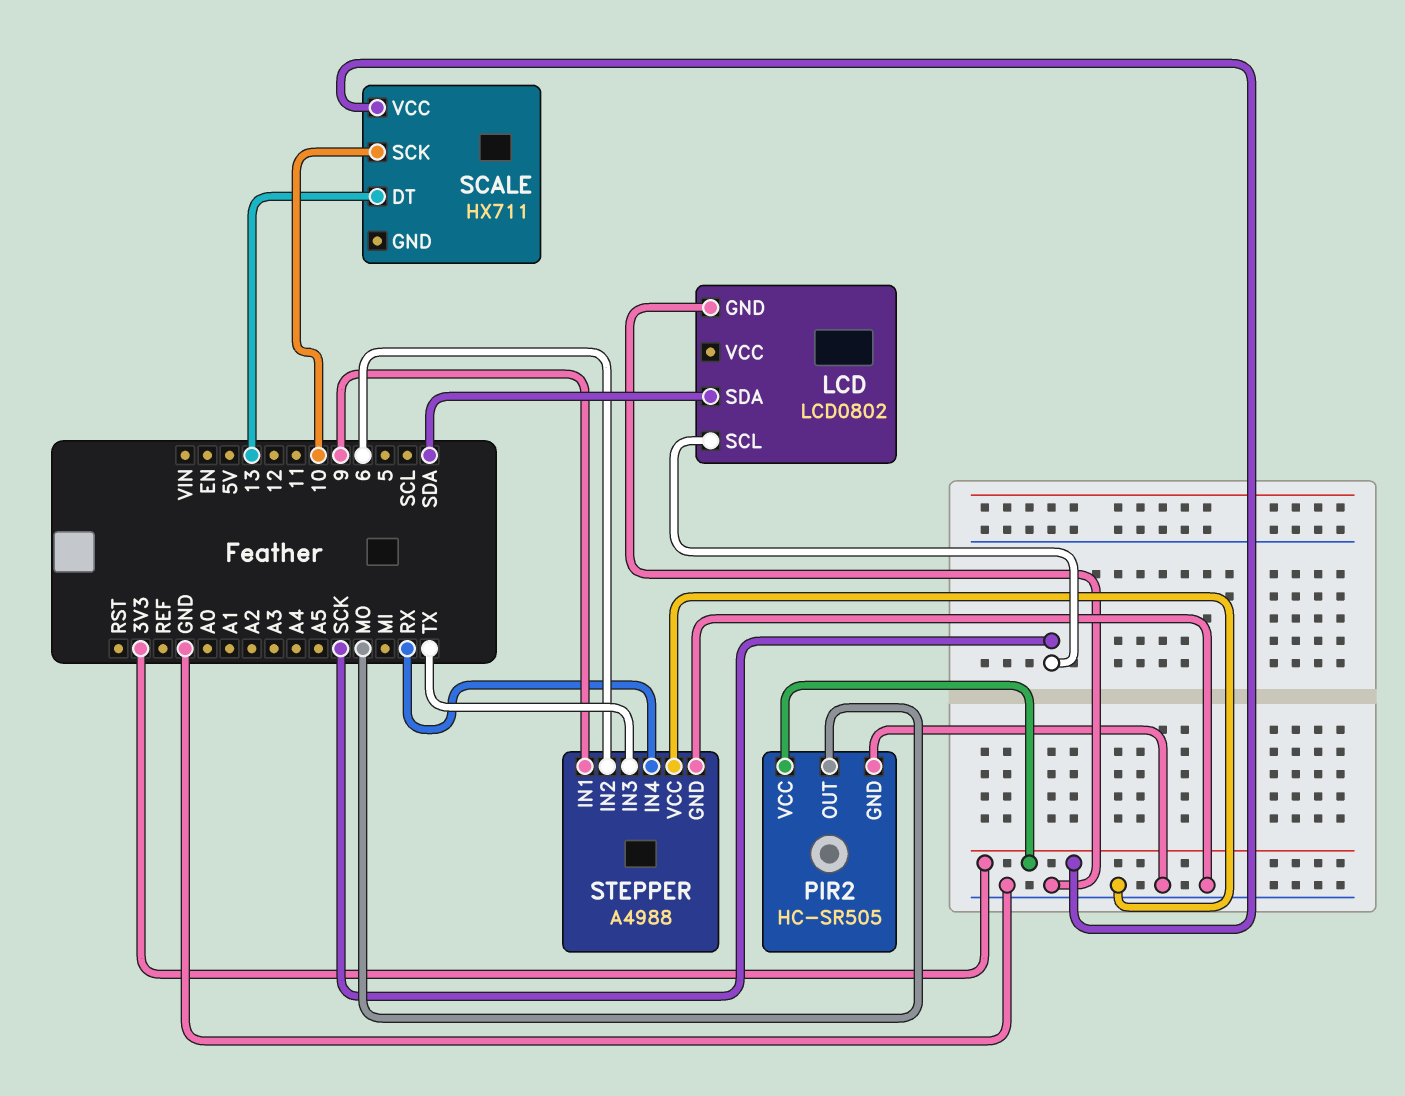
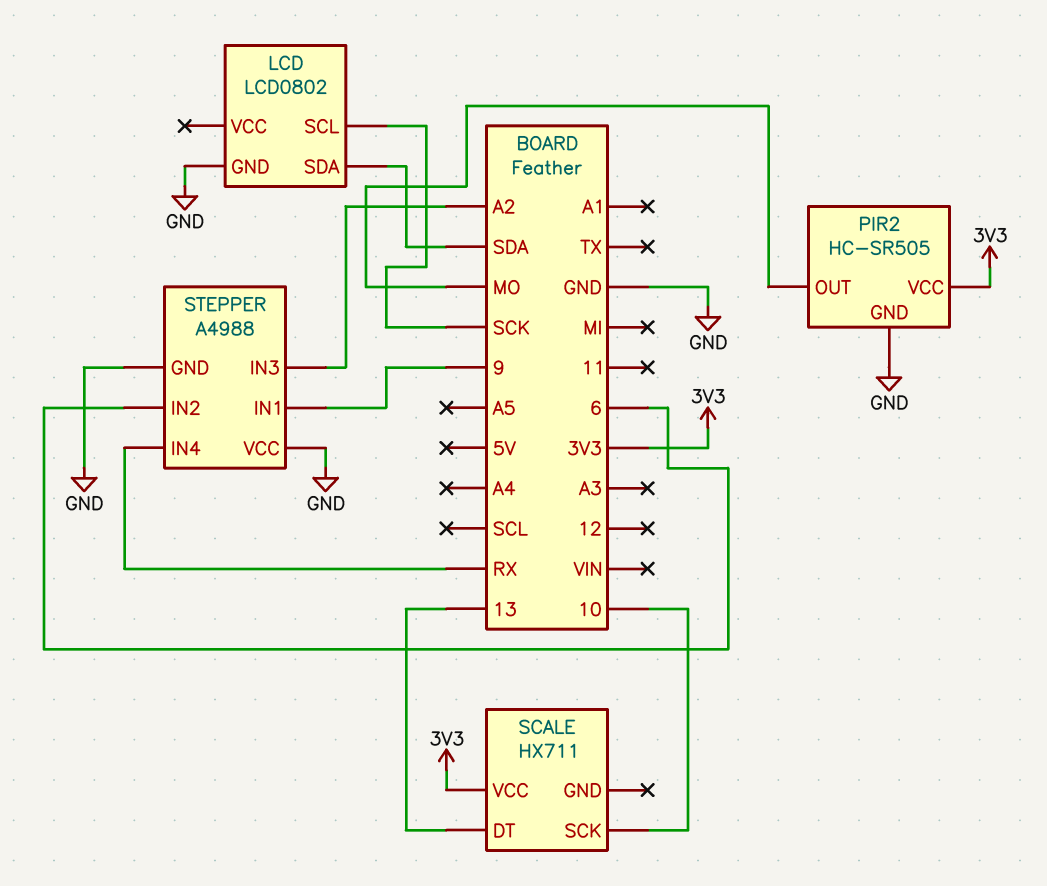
STEPPER pin IN3: TX -> A2

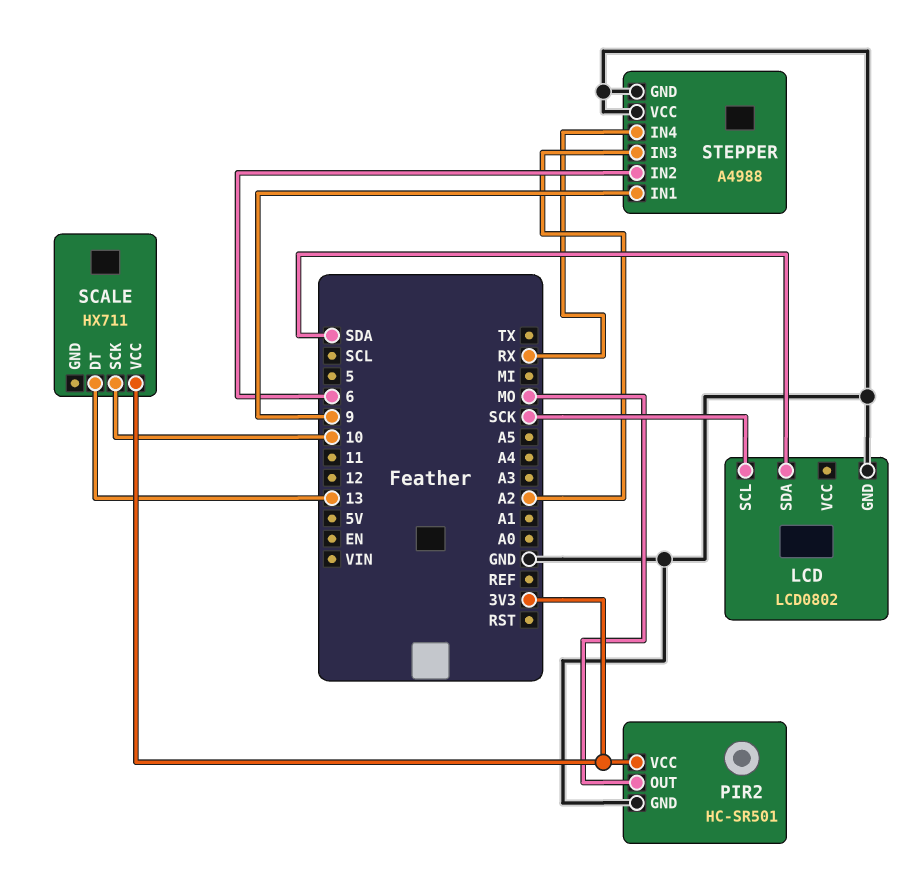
PIR2: HC-SR505 -> HC-SR501

